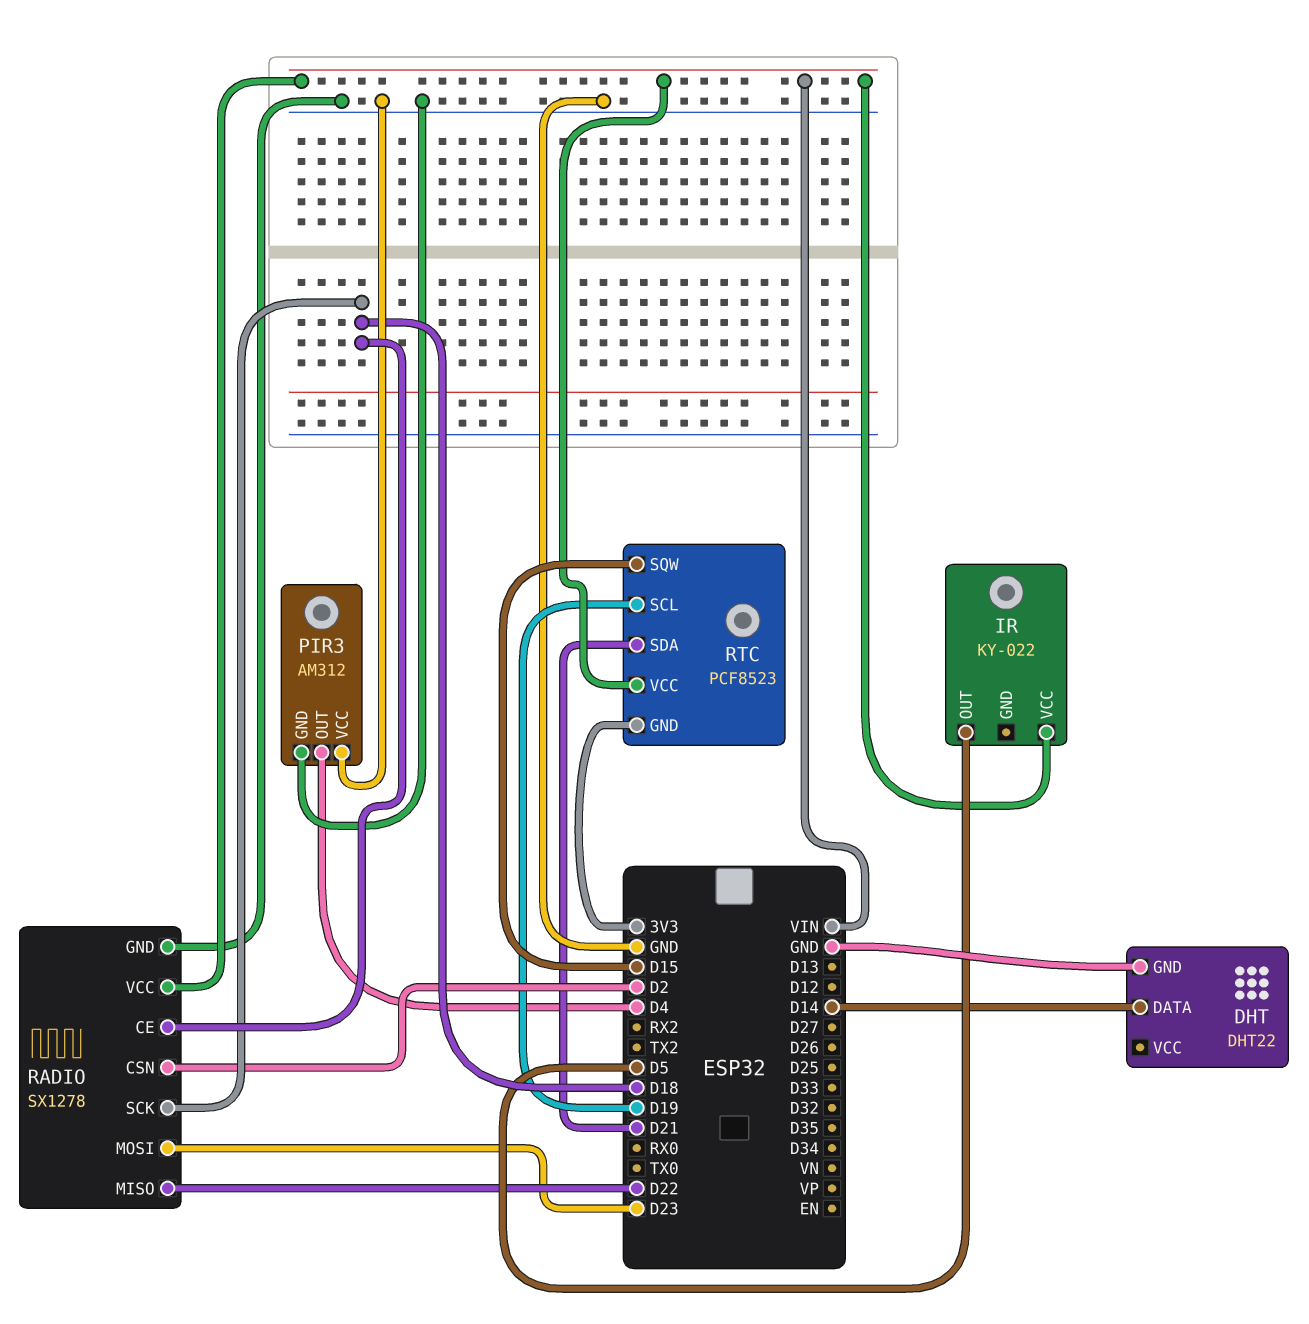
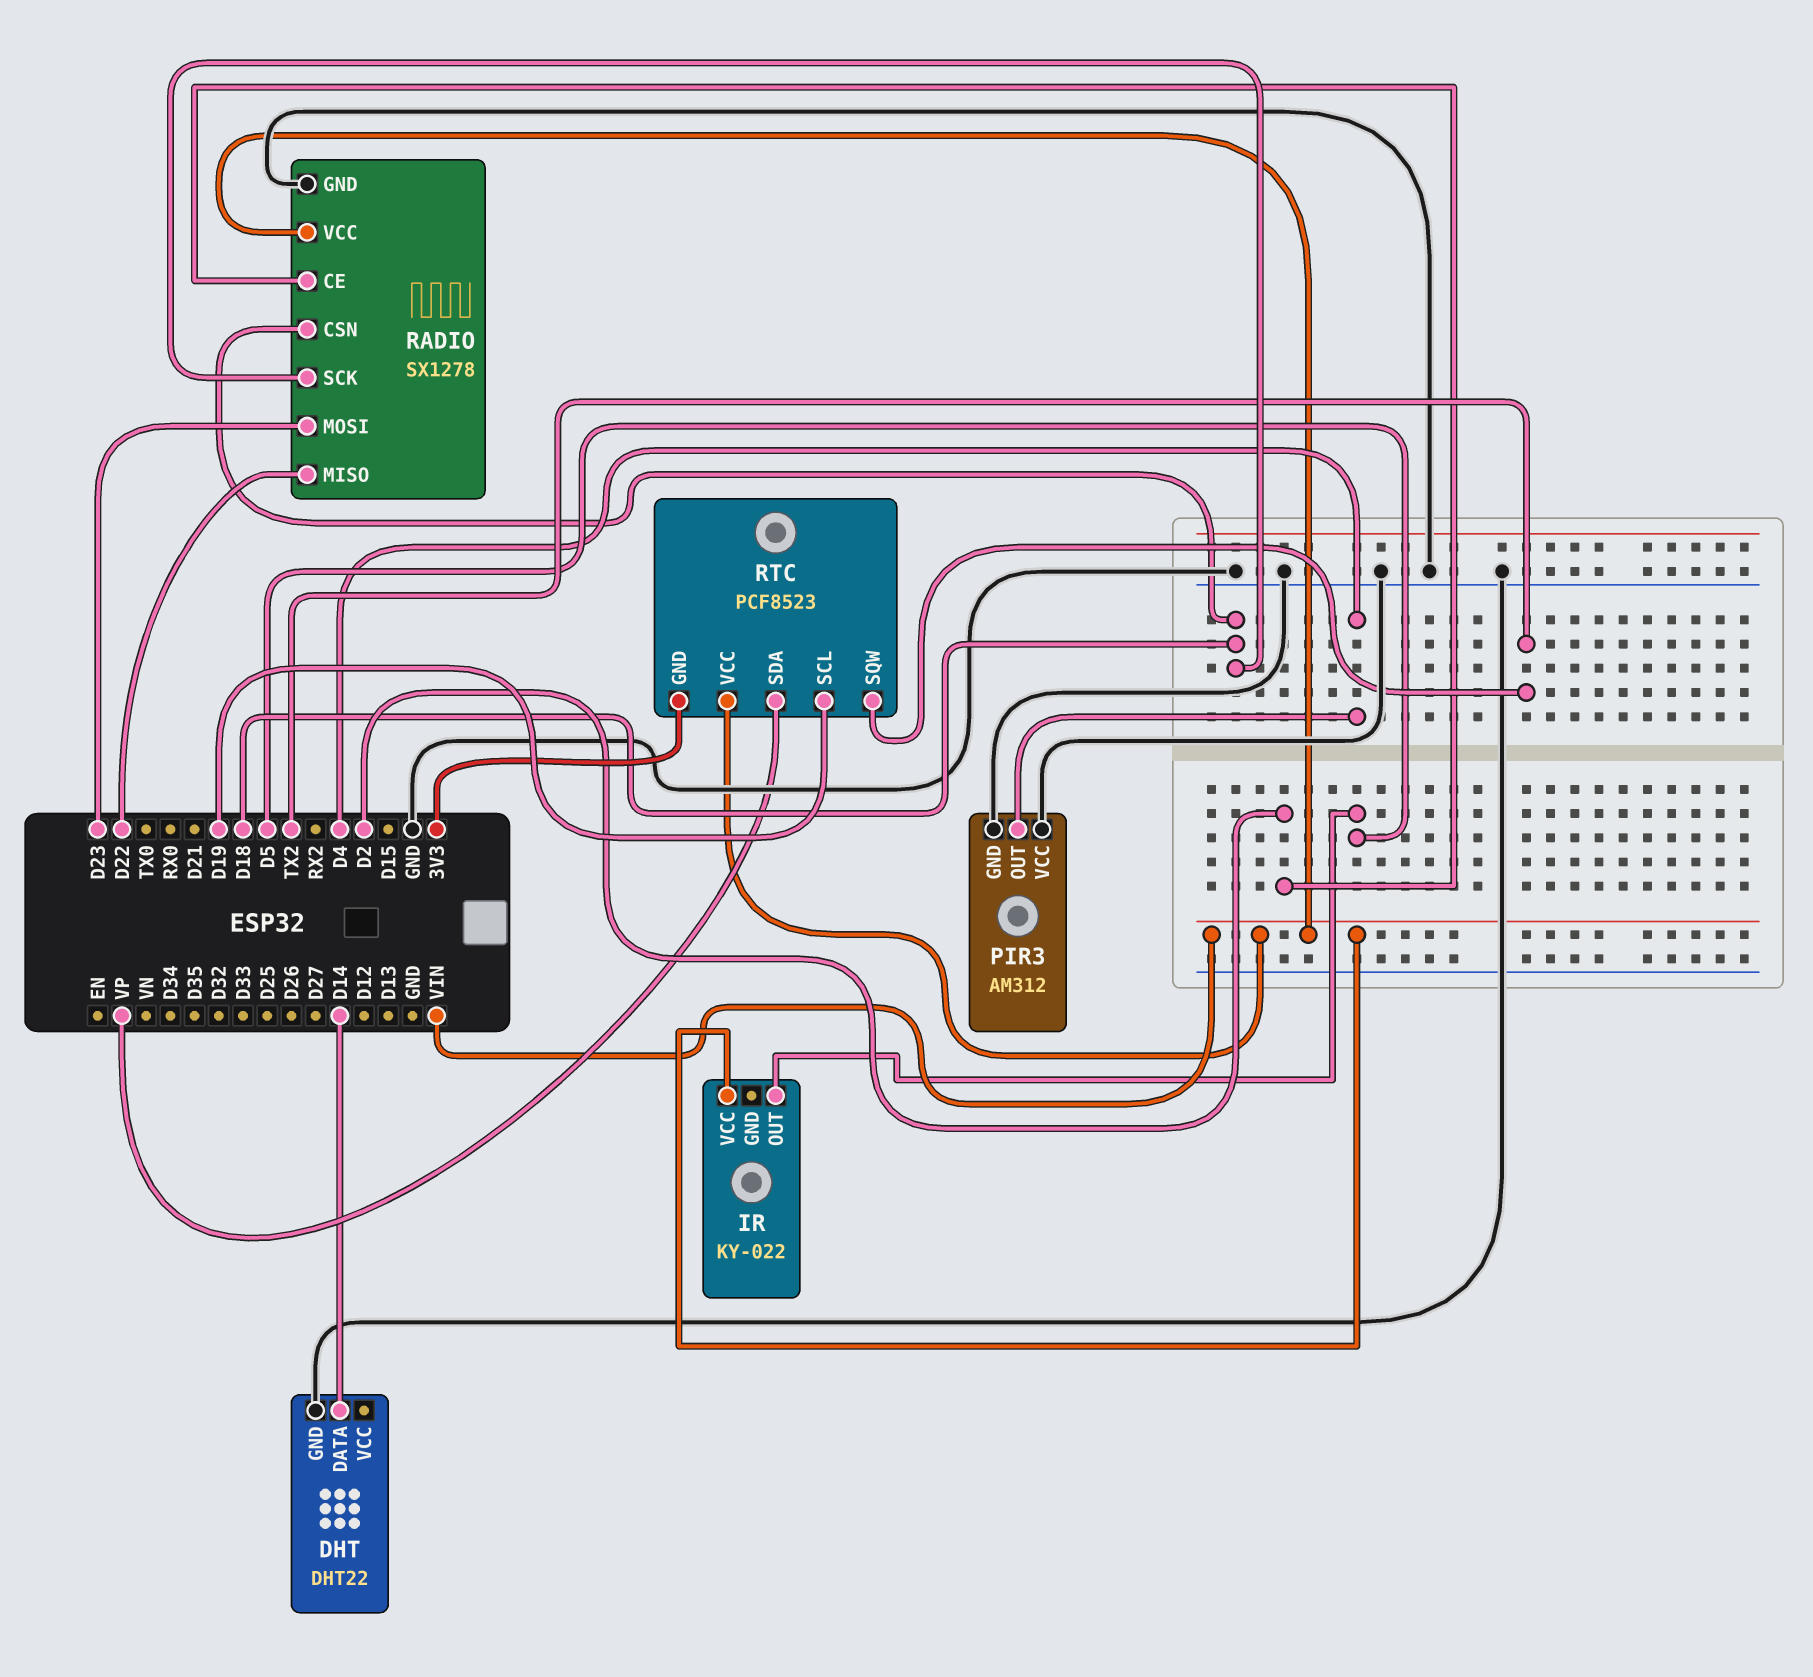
RADIO pin CE: D18 -> D2
RADIO pin CSN: D2 -> D18
RTC pin SDA: D21 -> VP
RTC pin SQW: D15 -> TX2

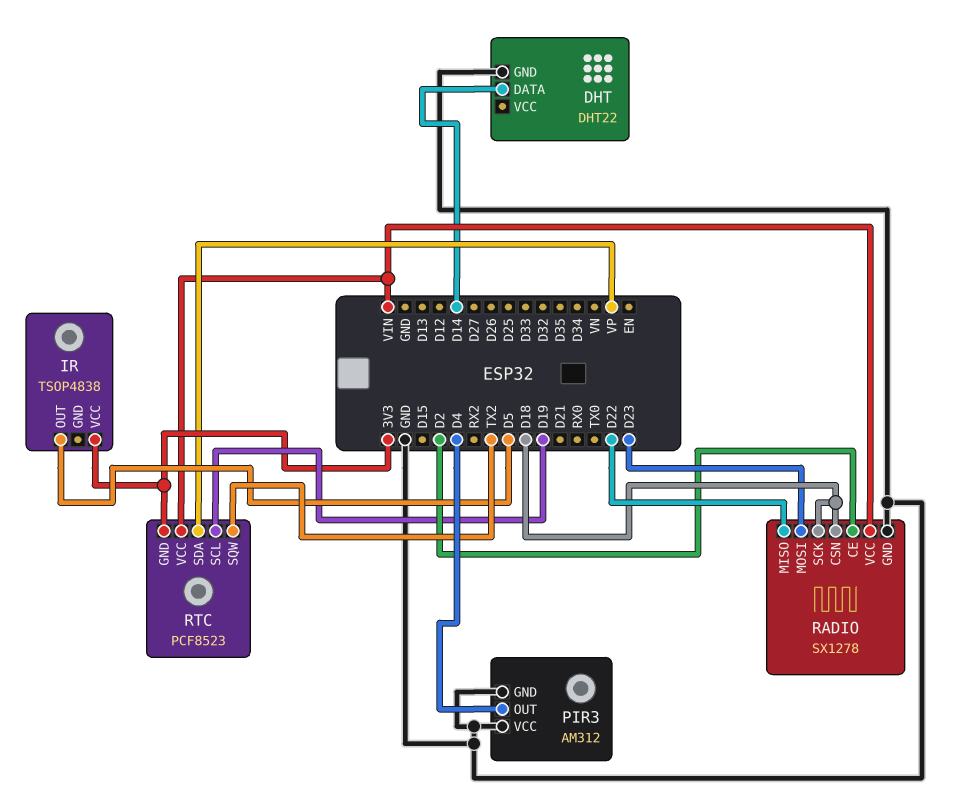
IR: KY-022 -> TSOP4838
IR pin VCC: VIN -> 3V3

